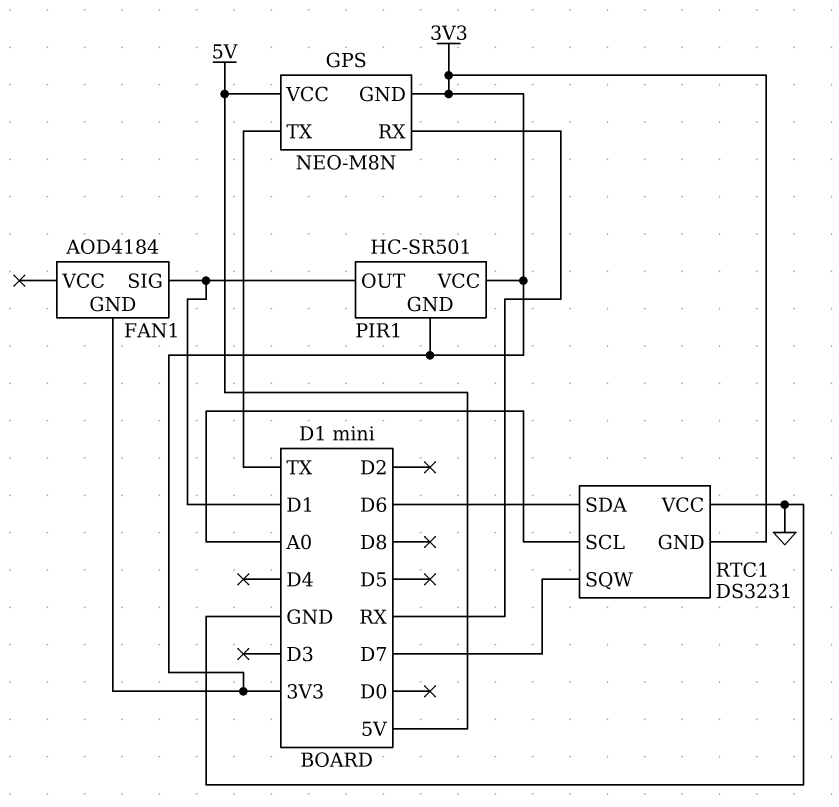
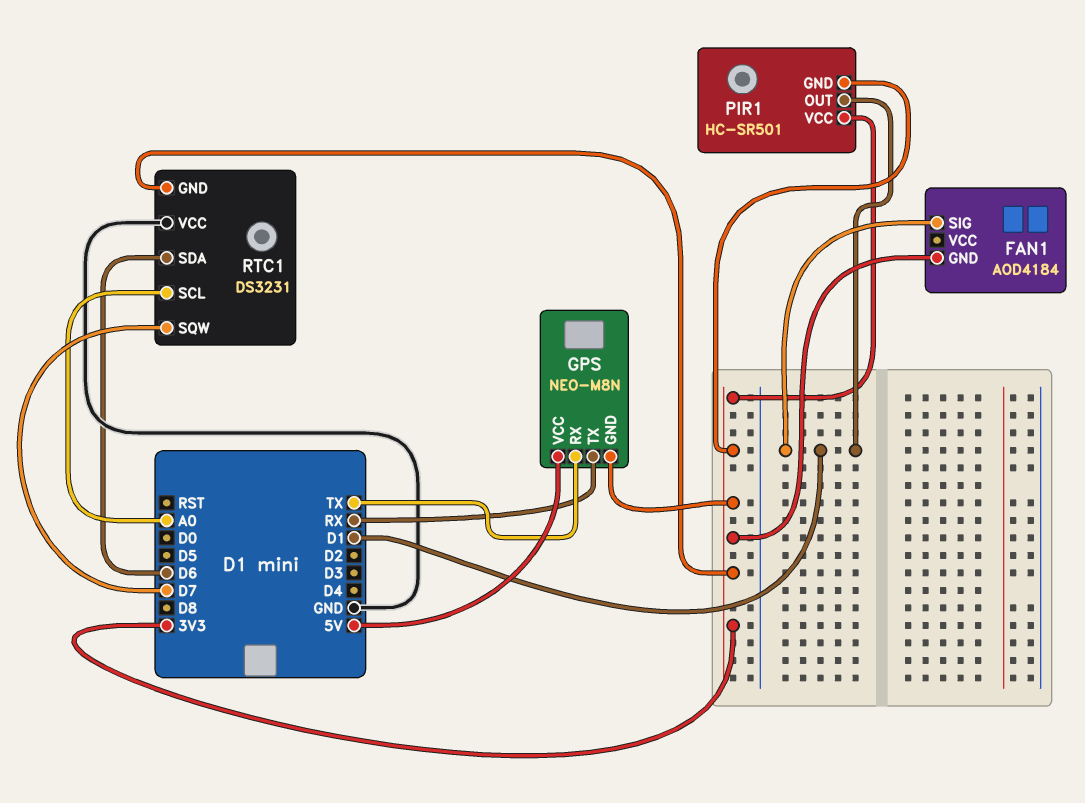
GPS pin RX: RX -> TX
GPS pin TX: TX -> RX

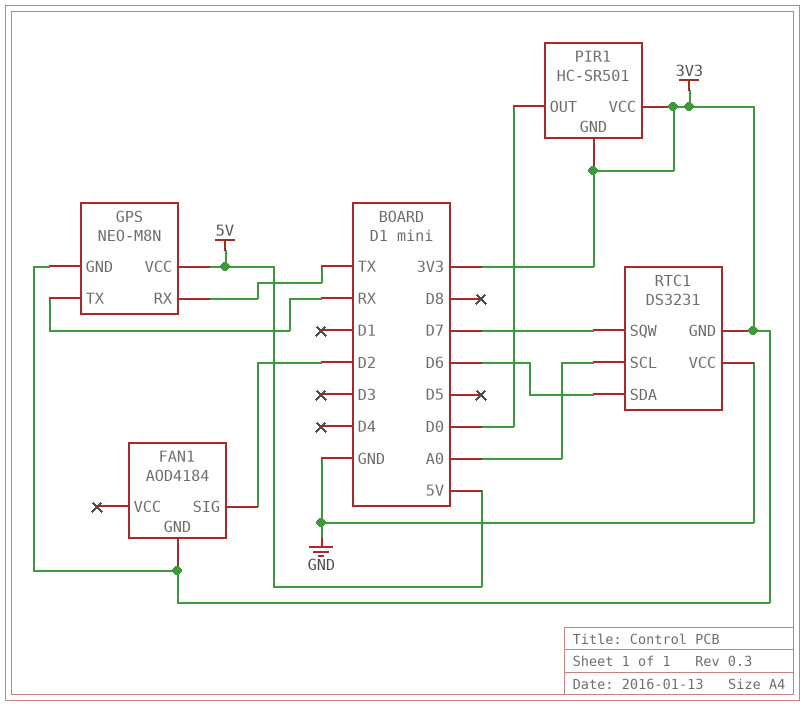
FAN1 pin SIG: D1 -> D2
PIR1 pin OUT: D1 -> D0

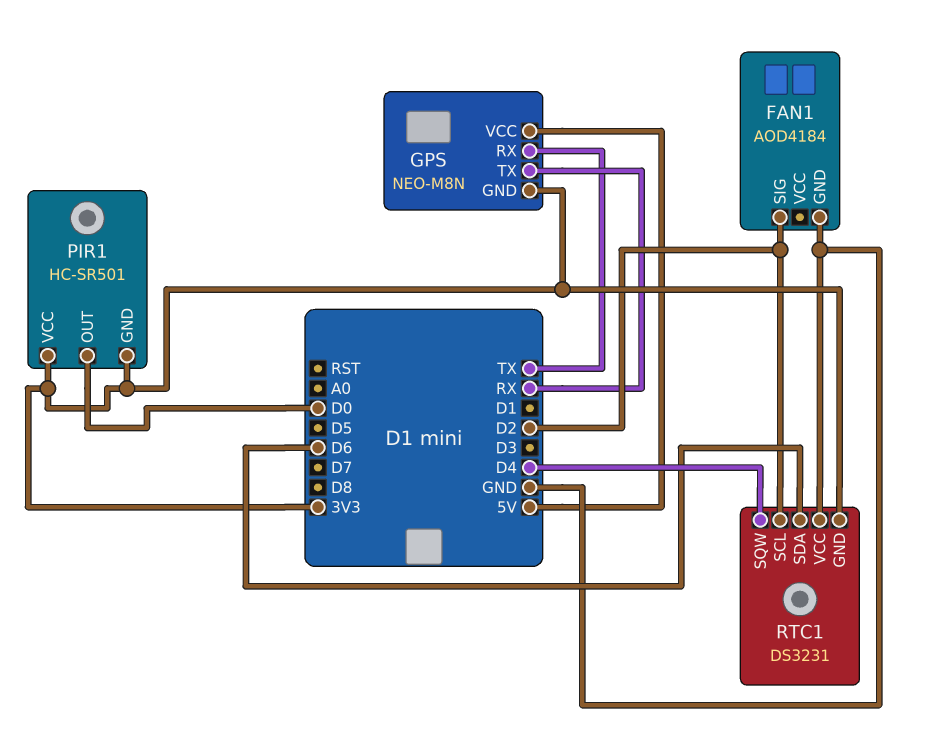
FAN1 pin GND: 3V3 -> GND
RTC1 pin SCL: A0 -> D2
RTC1 pin SQW: D7 -> D4

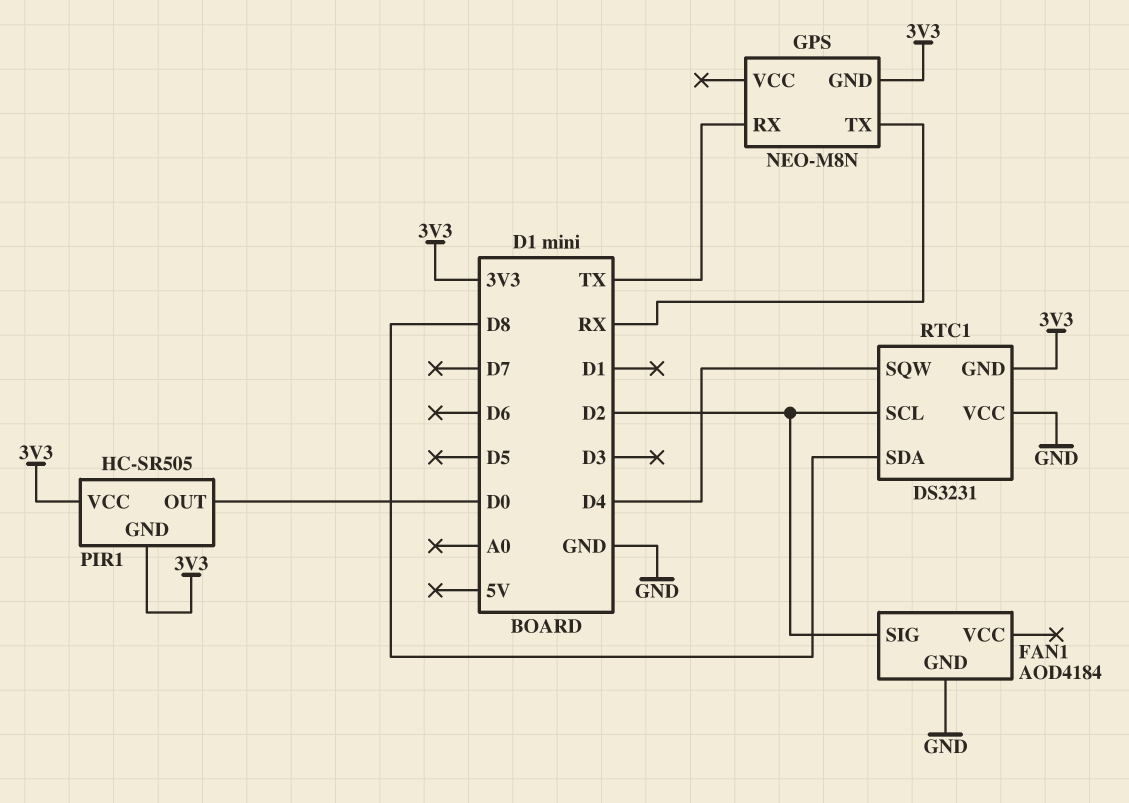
GPS pin VCC: 5V -> none
PIR1: HC-SR501 -> HC-SR505
RTC1 pin SDA: D6 -> D8

